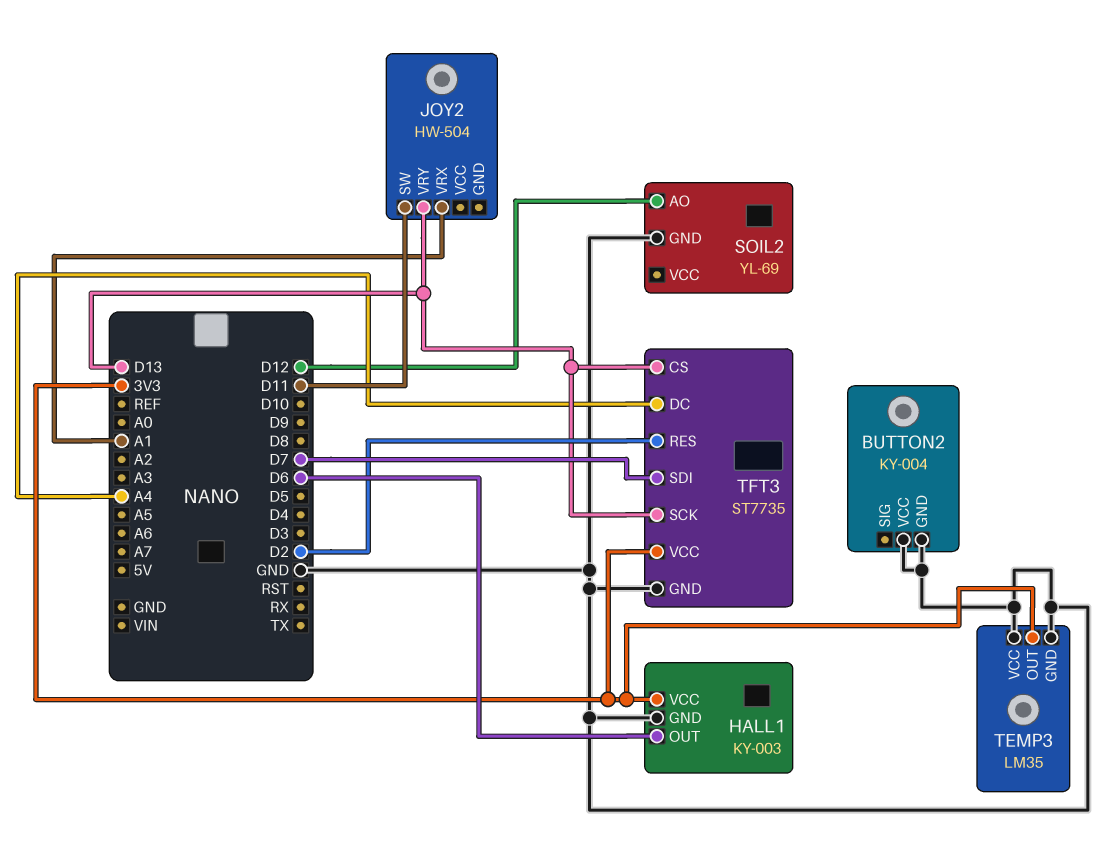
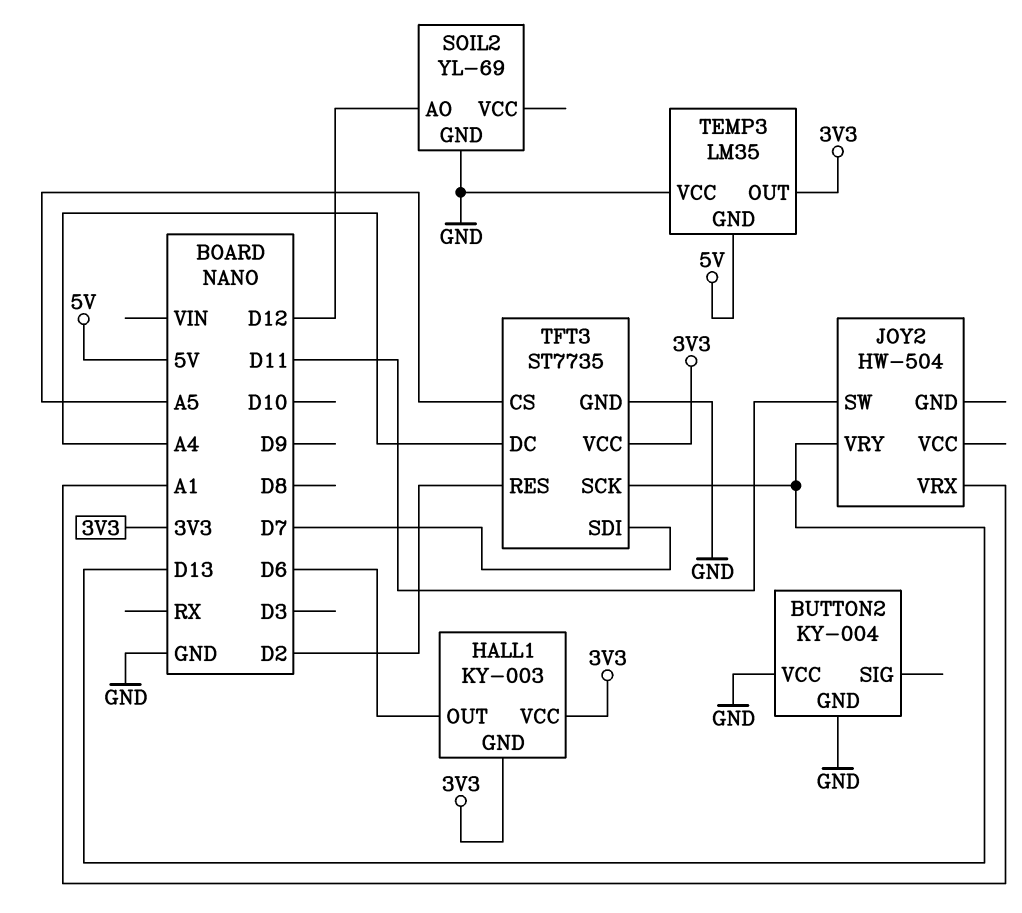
HALL1 pin GND: GND -> 3V3
TEMP3 pin GND: GND -> 5V
TFT3 pin CS: D13 -> A5

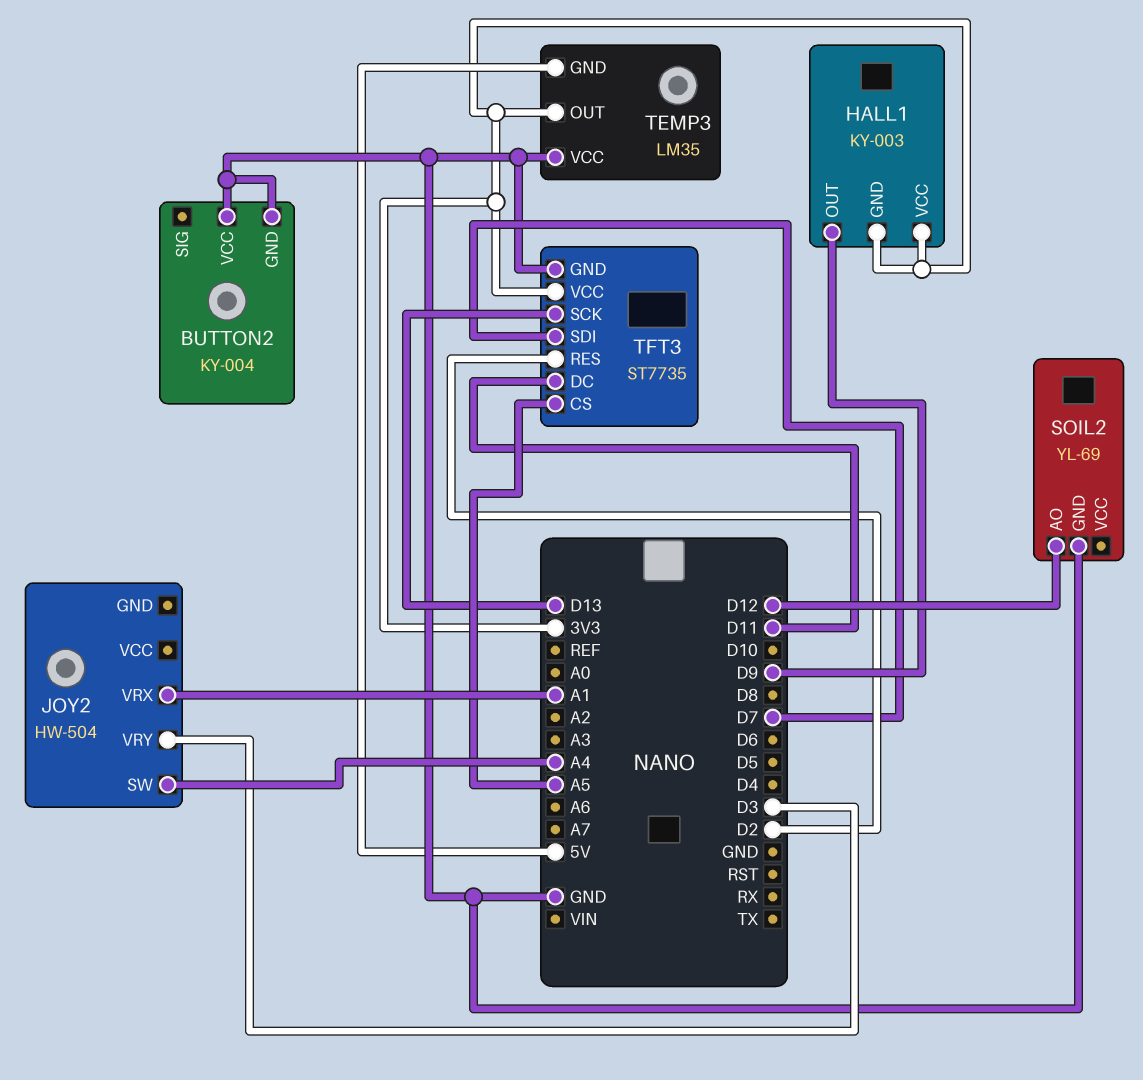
HALL1 pin OUT: D6 -> D9
JOY2 pin SW: D11 -> A4
JOY2 pin VRY: D13 -> D3
TFT3 pin DC: A4 -> D11

